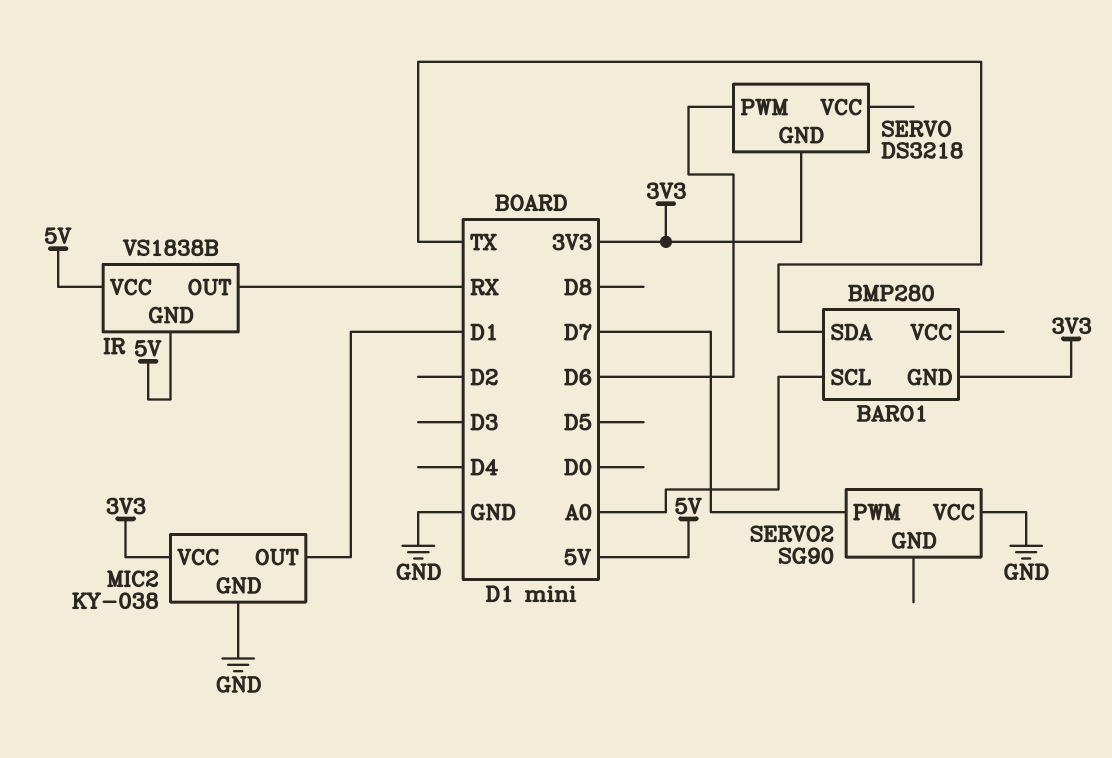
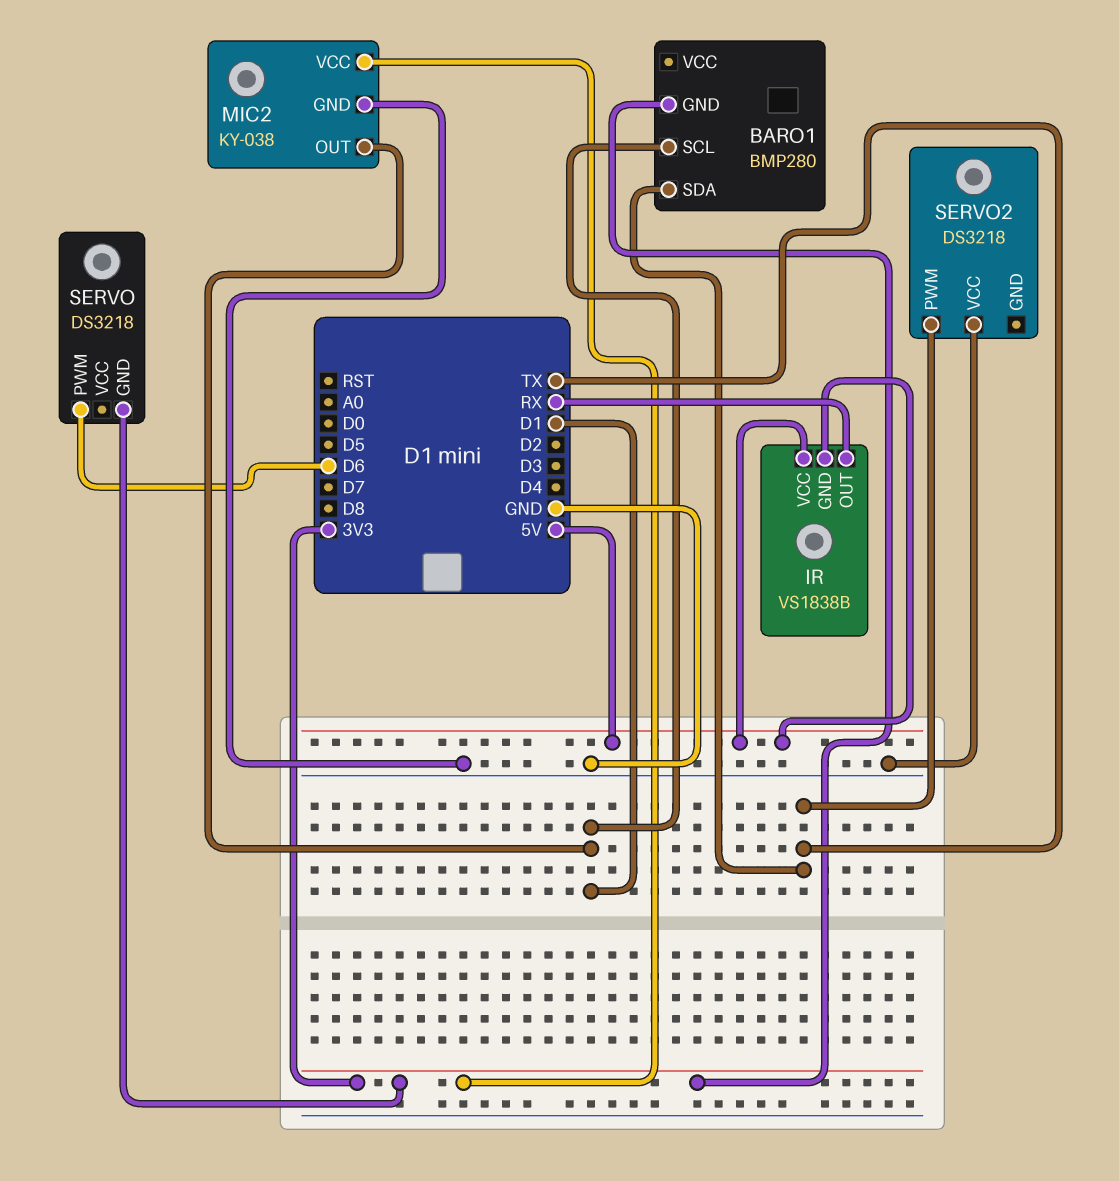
BARO1 pin SCL: A0 -> D1
SERVO2: SG90 -> DS3218
SERVO2 pin PWM: D7 -> TX

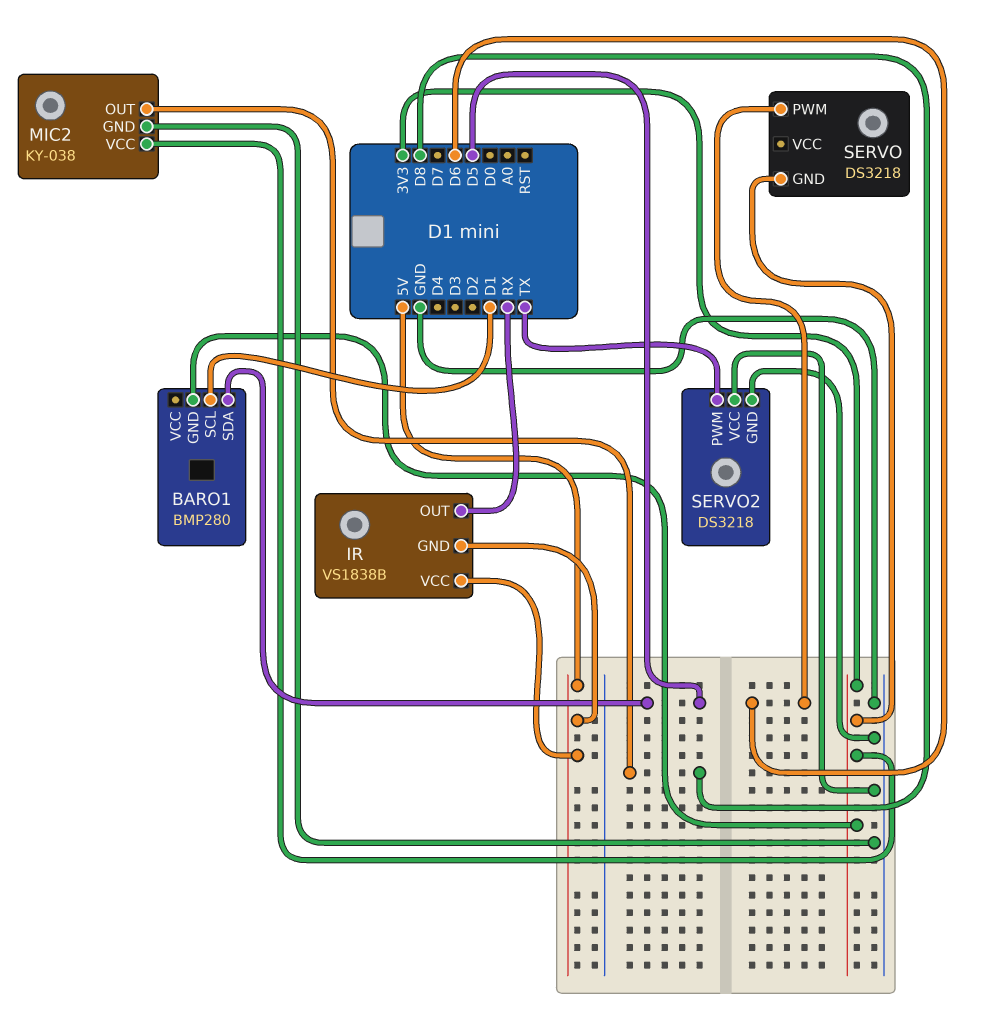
BARO1 pin SDA: TX -> D5
MIC2 pin OUT: D1 -> D8
SERVO2 pin GND: none -> GND

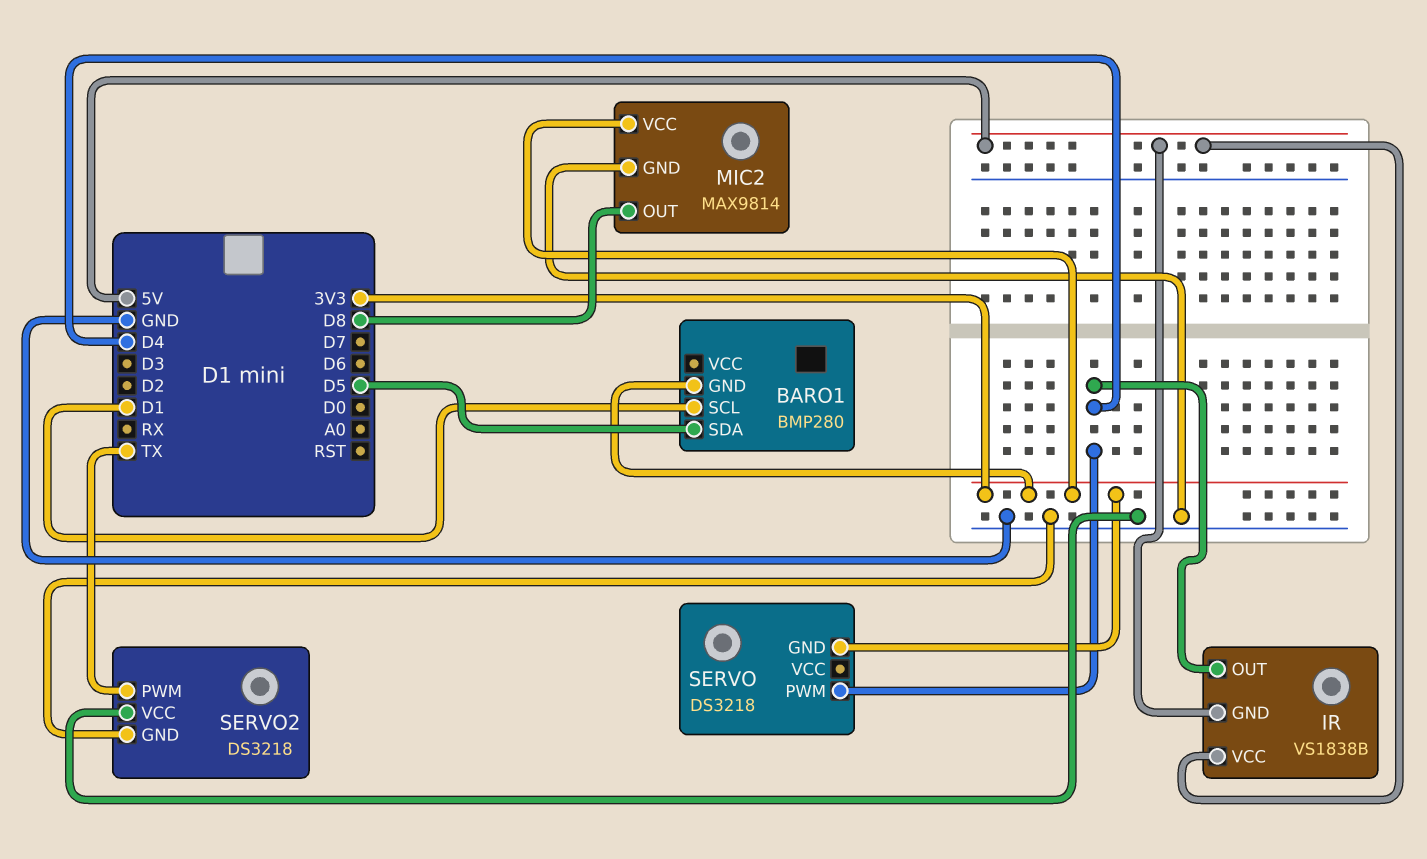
IR pin OUT: RX -> D4
MIC2: KY-038 -> MAX9814
SERVO pin PWM: D6 -> D4

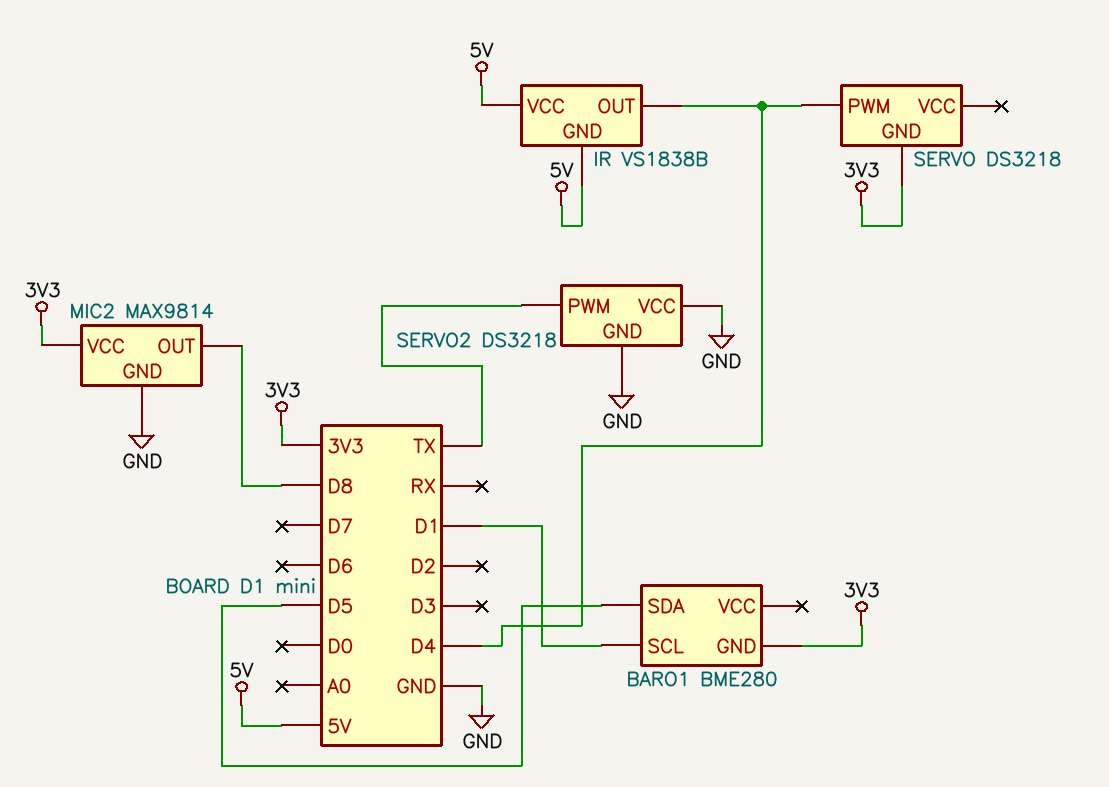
BARO1: BMP280 -> BME280

